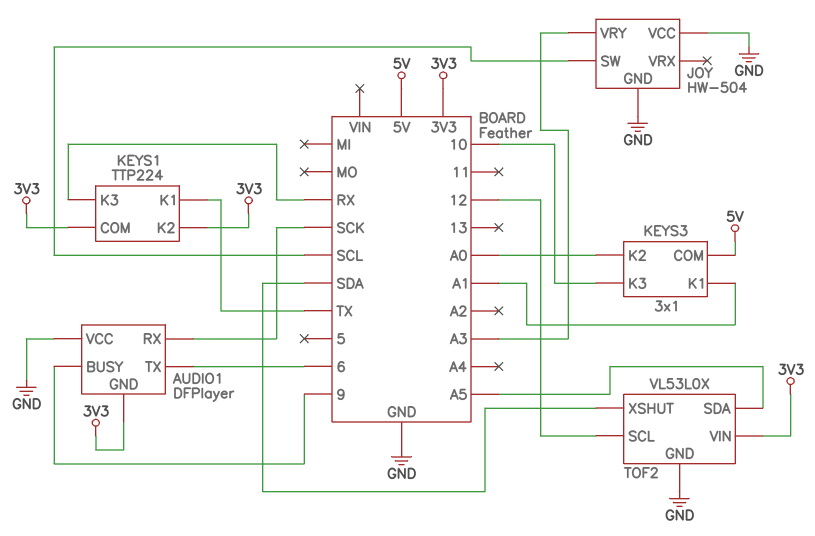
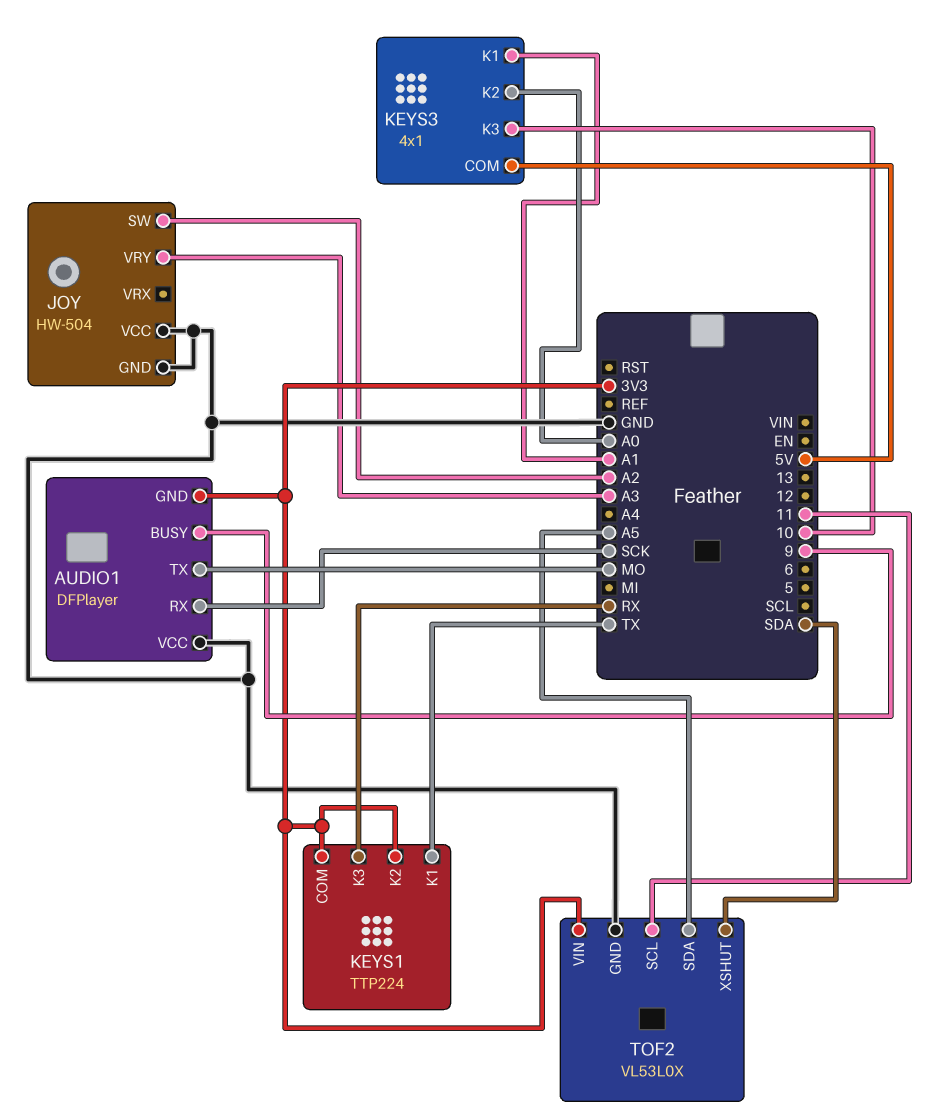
AUDIO1 pin TX: 6 -> MO
JOY pin SW: SCL -> A2
KEYS3: 3x1 -> 4x1
TOF2 pin SCL: 12 -> 11

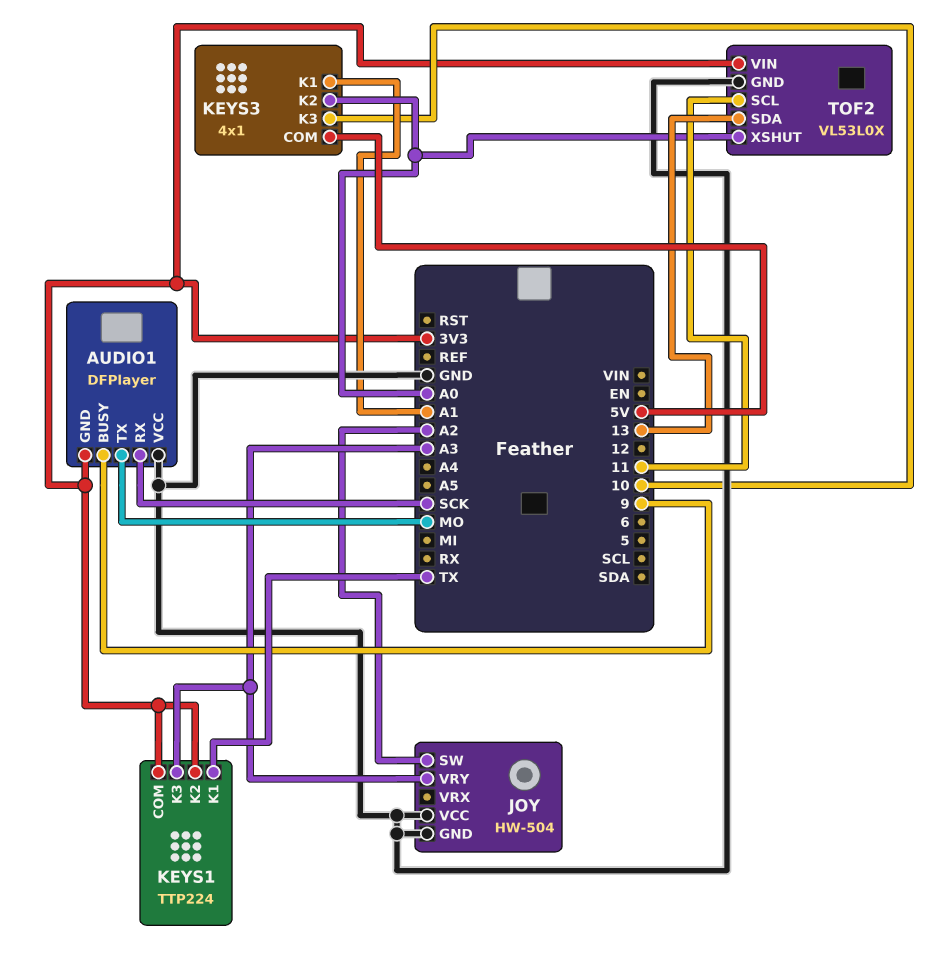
KEYS1 pin K3: RX -> A3
TOF2 pin SDA: A5 -> 13
TOF2 pin XSHUT: SDA -> A0

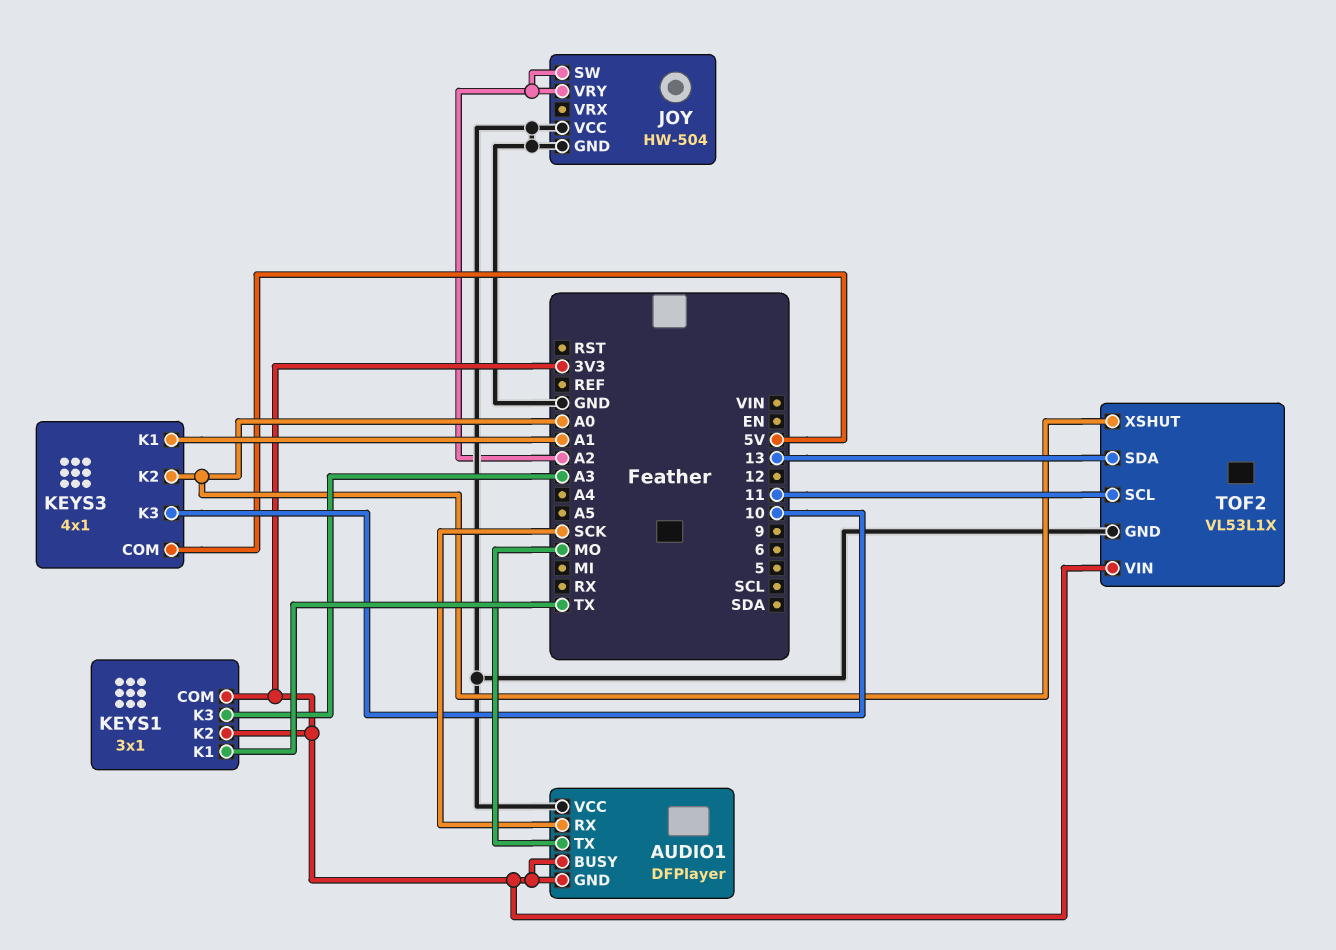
AUDIO1 pin BUSY: 9 -> 3V3
JOY pin VRY: A3 -> A2
KEYS1: TTP224 -> 3x1
TOF2: VL53L0X -> VL53L1X

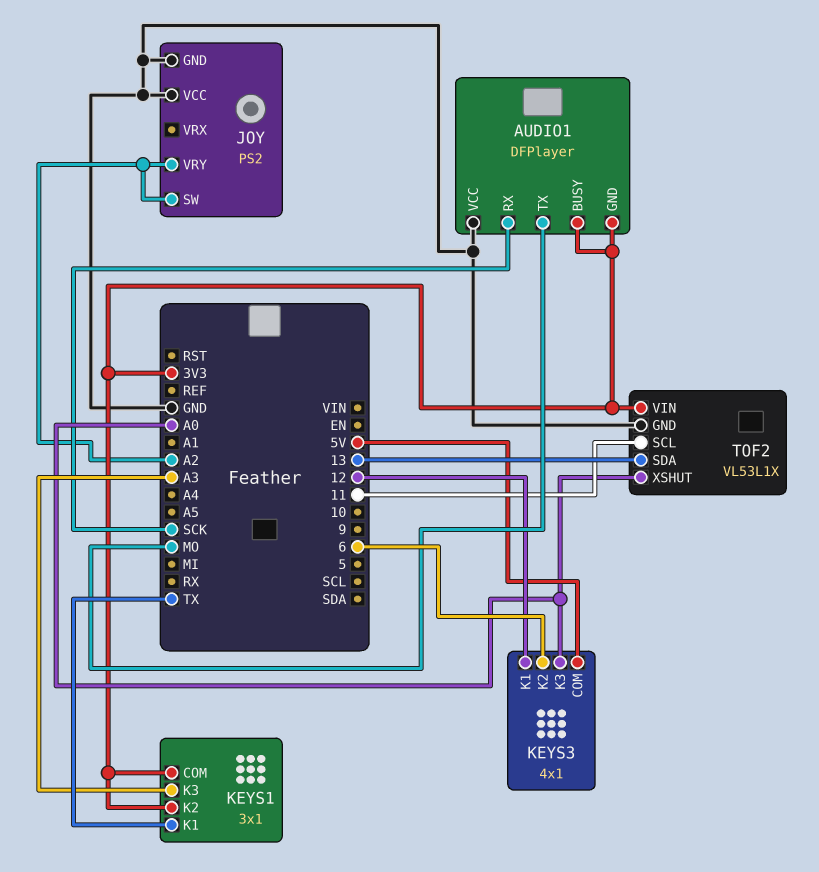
JOY: HW-504 -> PS2
KEYS3 pin K1: A1 -> 12
KEYS3 pin K2: A0 -> 6
KEYS3 pin K3: 10 -> A0

